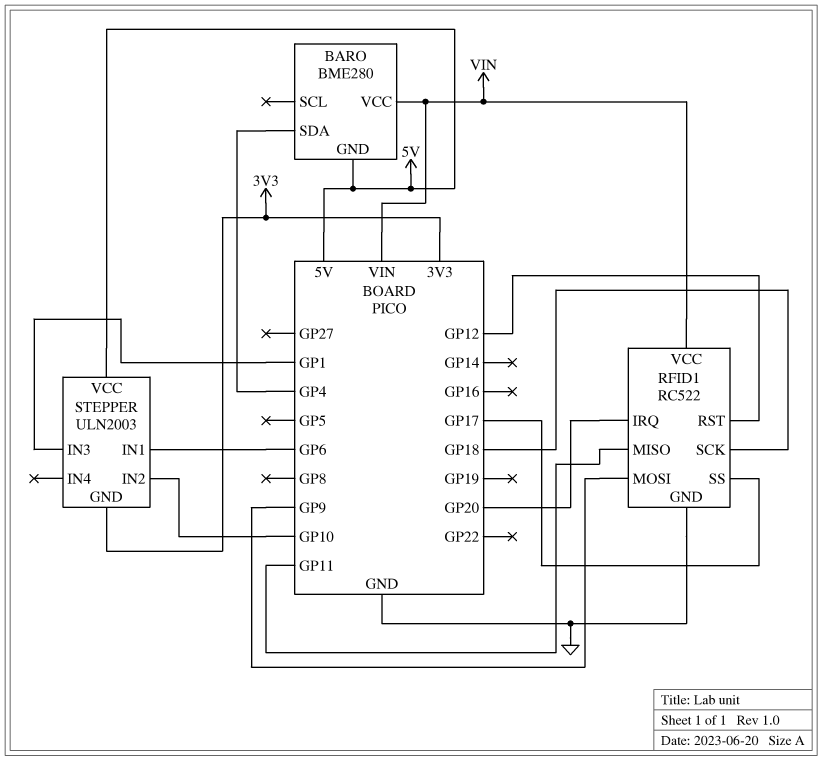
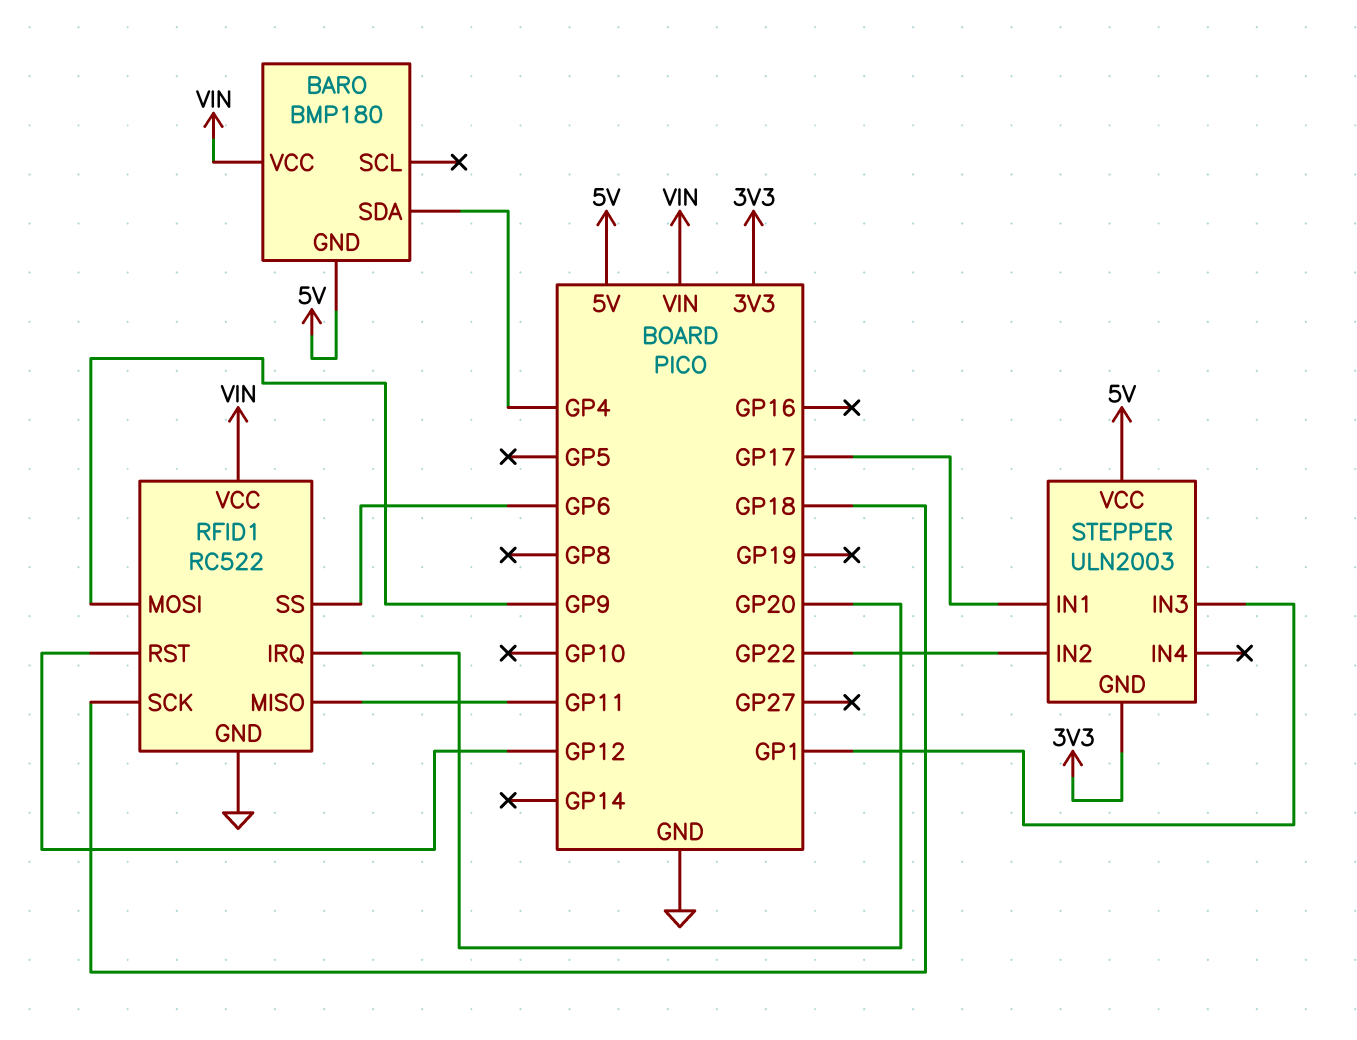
BARO: BME280 -> BMP180
RFID1 pin SS: GP17 -> GP6
STEPPER pin IN1: GP6 -> GP17
STEPPER pin IN2: GP10 -> GP22

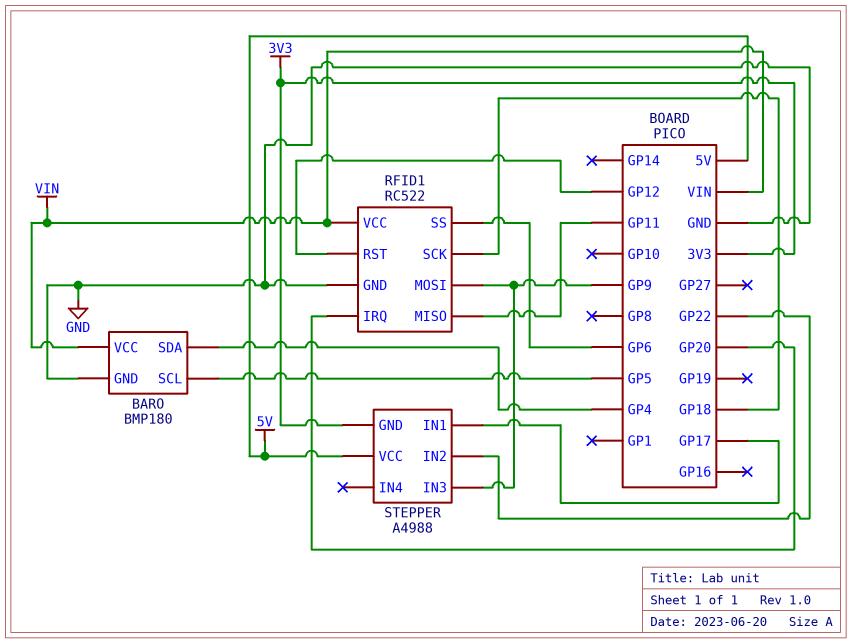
BARO pin GND: 5V -> GND
BARO pin SCL: none -> GP5
STEPPER: ULN2003 -> A4988
STEPPER pin IN3: GP1 -> GP9

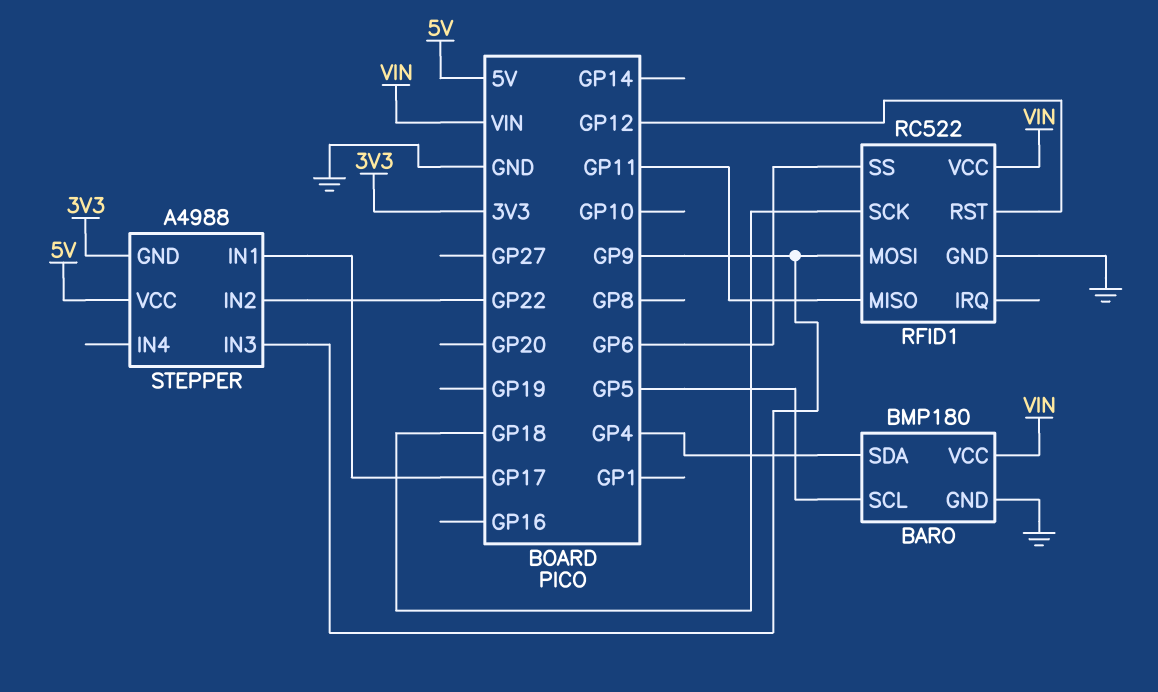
RFID1 pin IRQ: GP20 -> none

